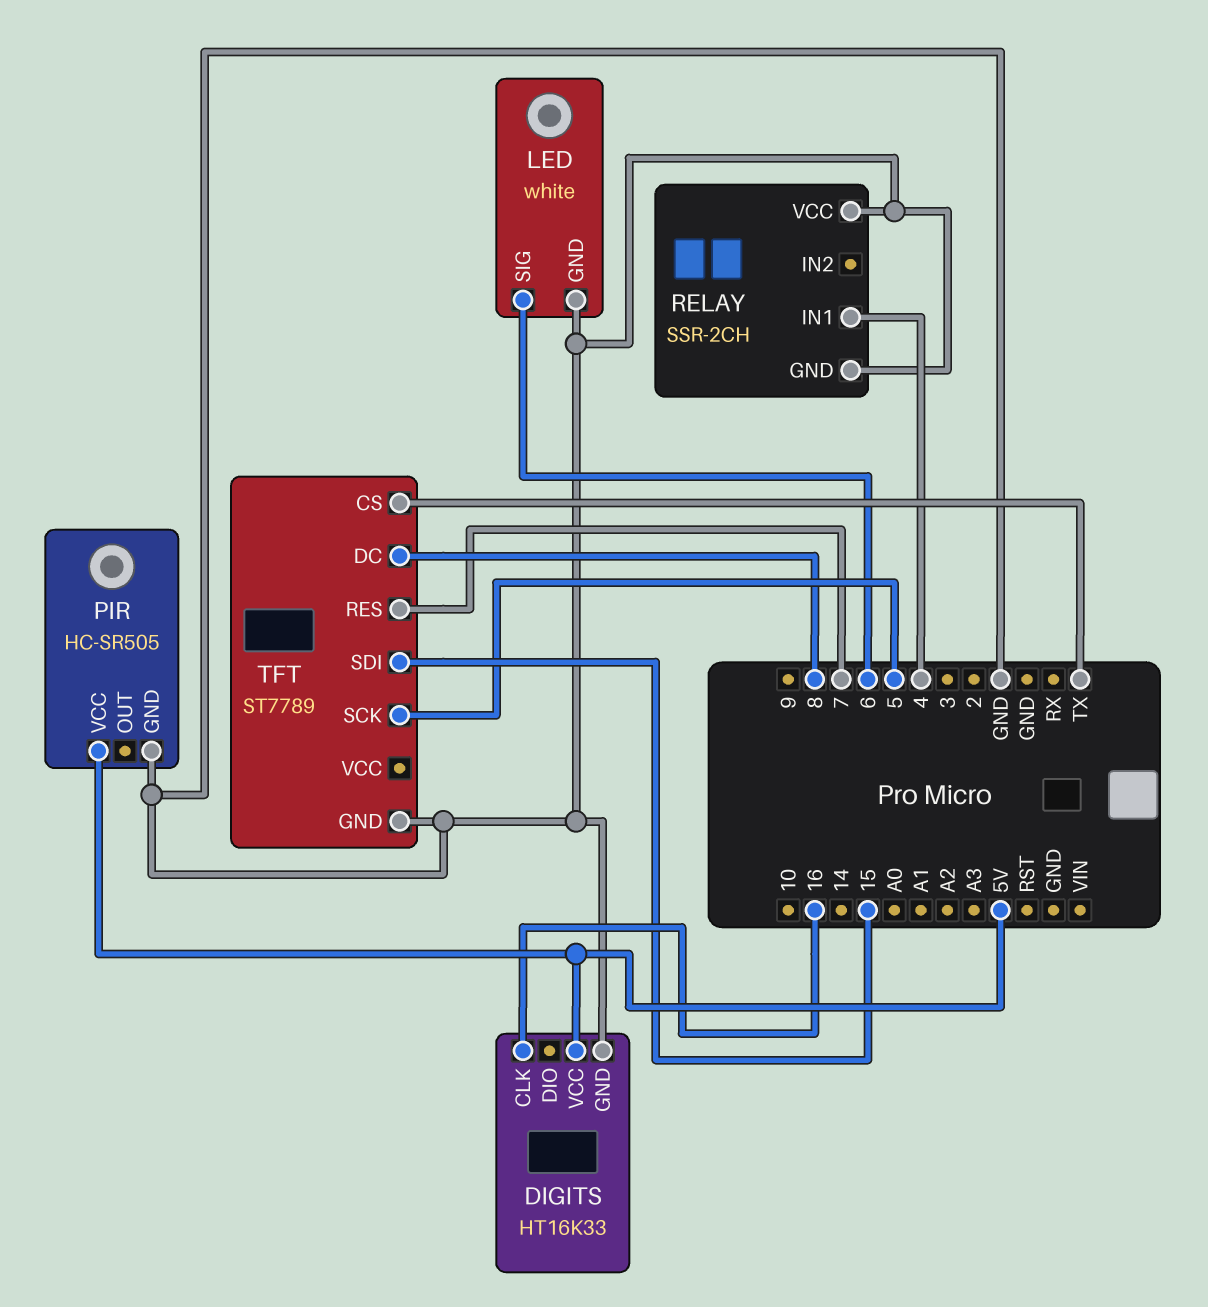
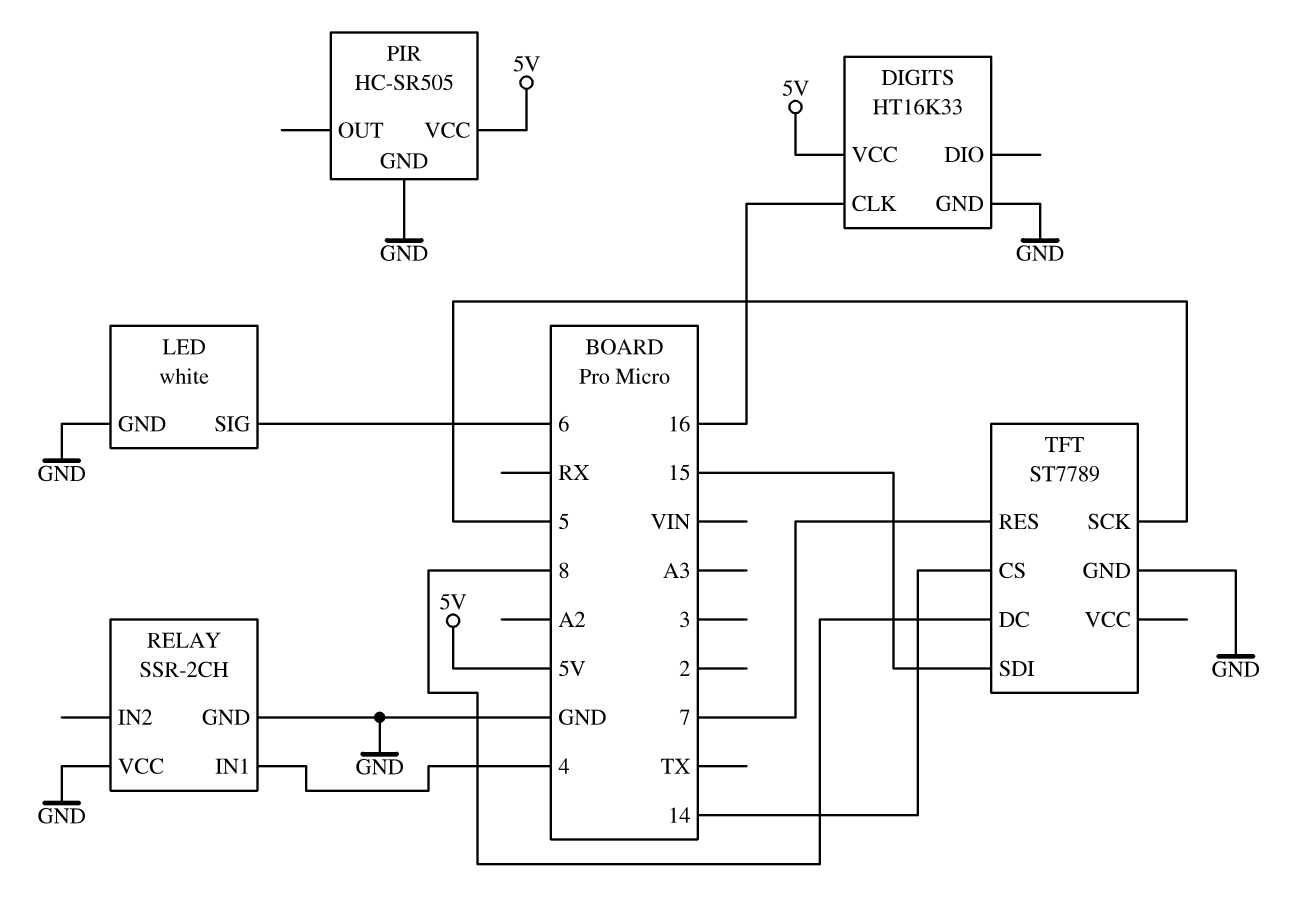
TFT pin CS: TX -> 14

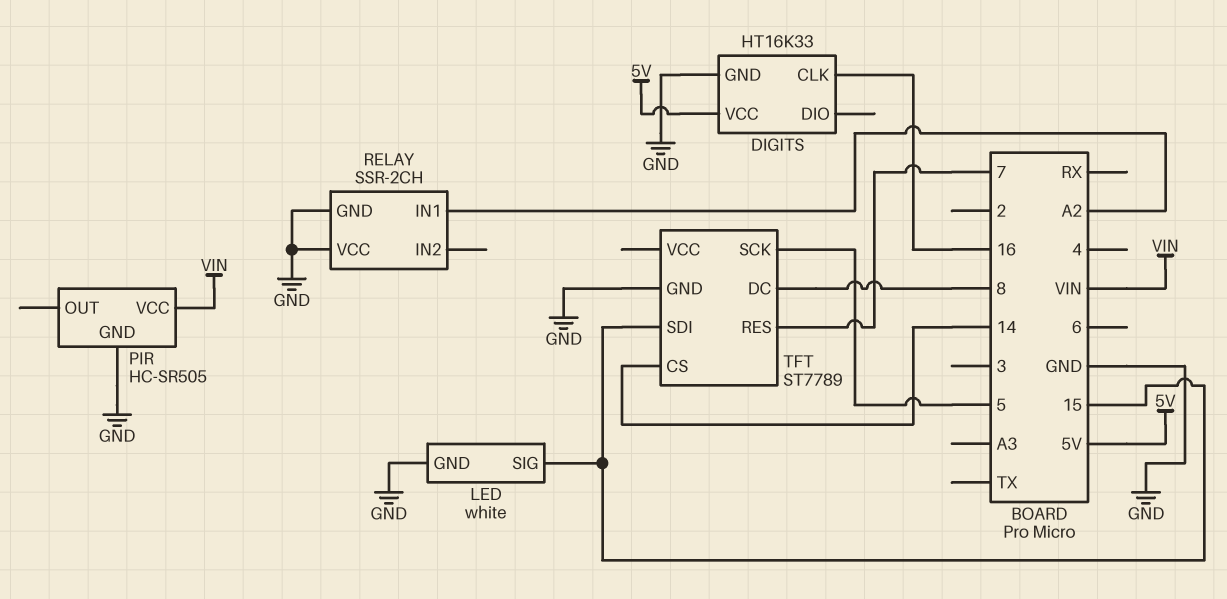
LED pin SIG: 6 -> 15
PIR pin VCC: 5V -> VIN
RELAY pin IN1: 4 -> A2

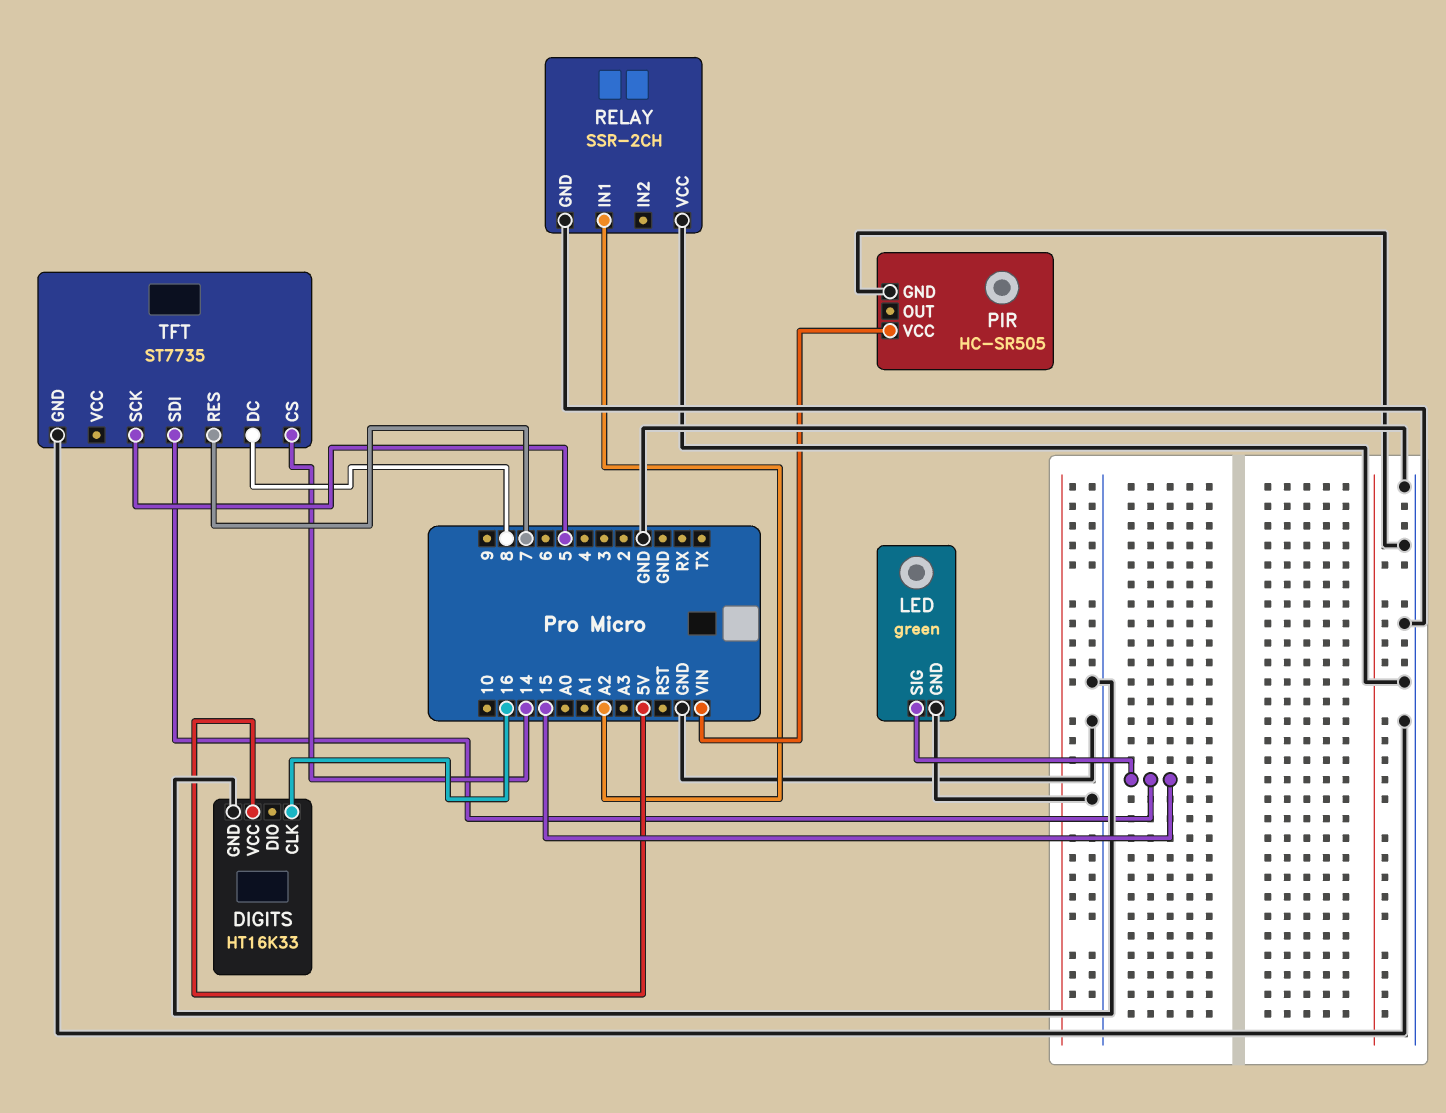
LED: white -> green
TFT: ST7789 -> ST7735

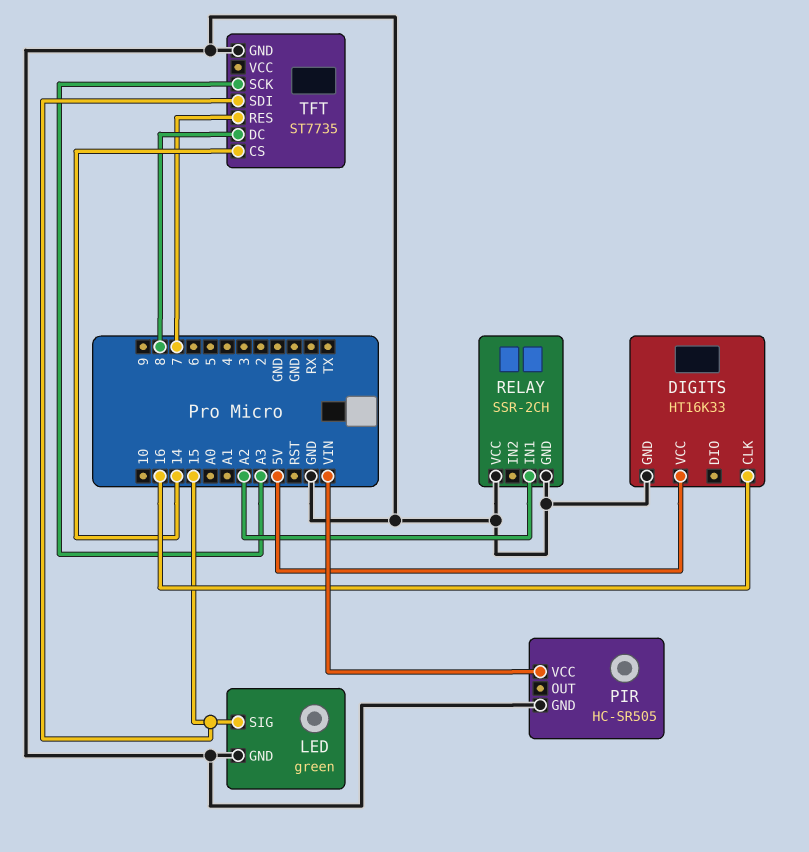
TFT pin SCK: 5 -> A3

